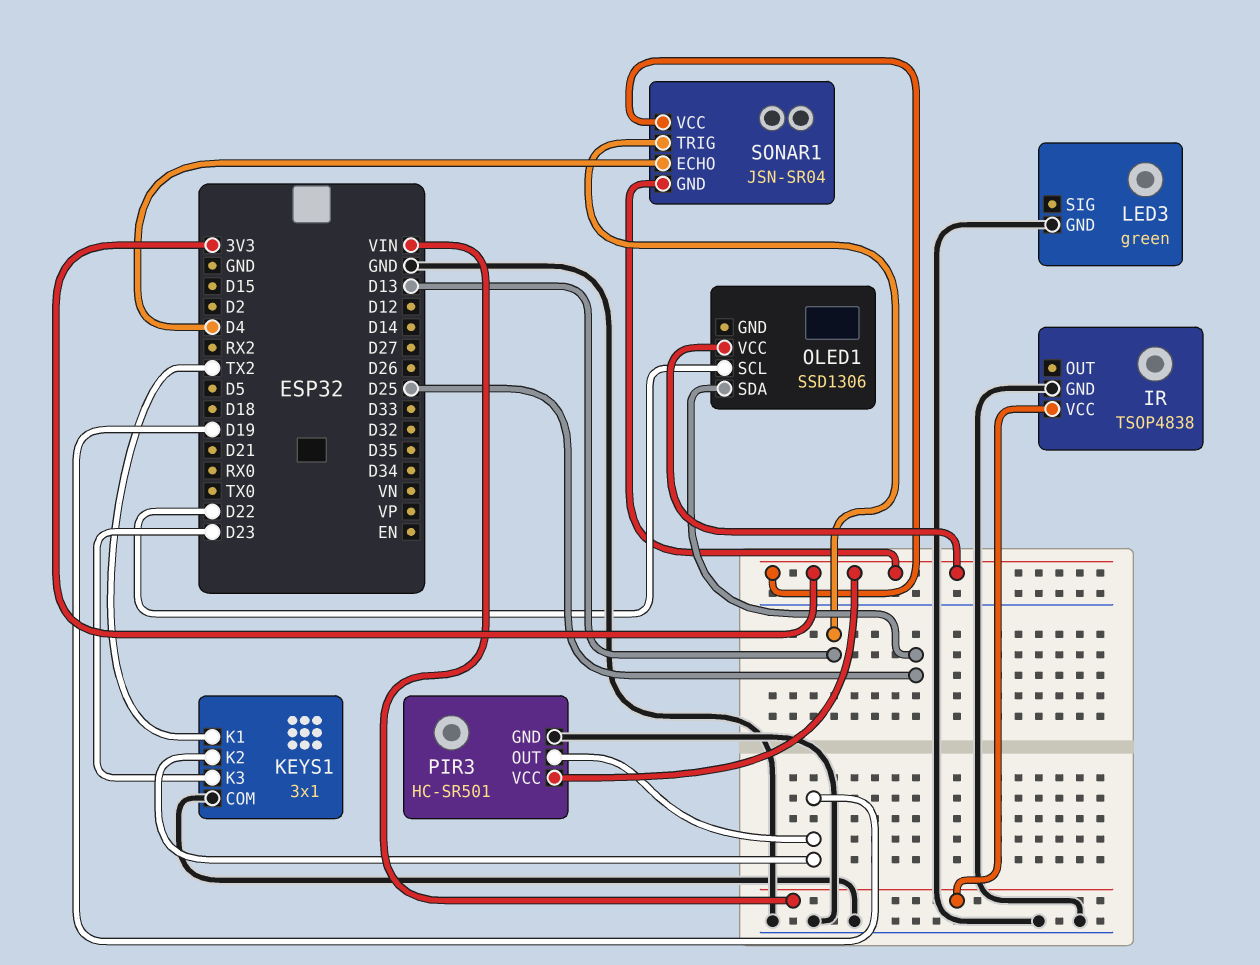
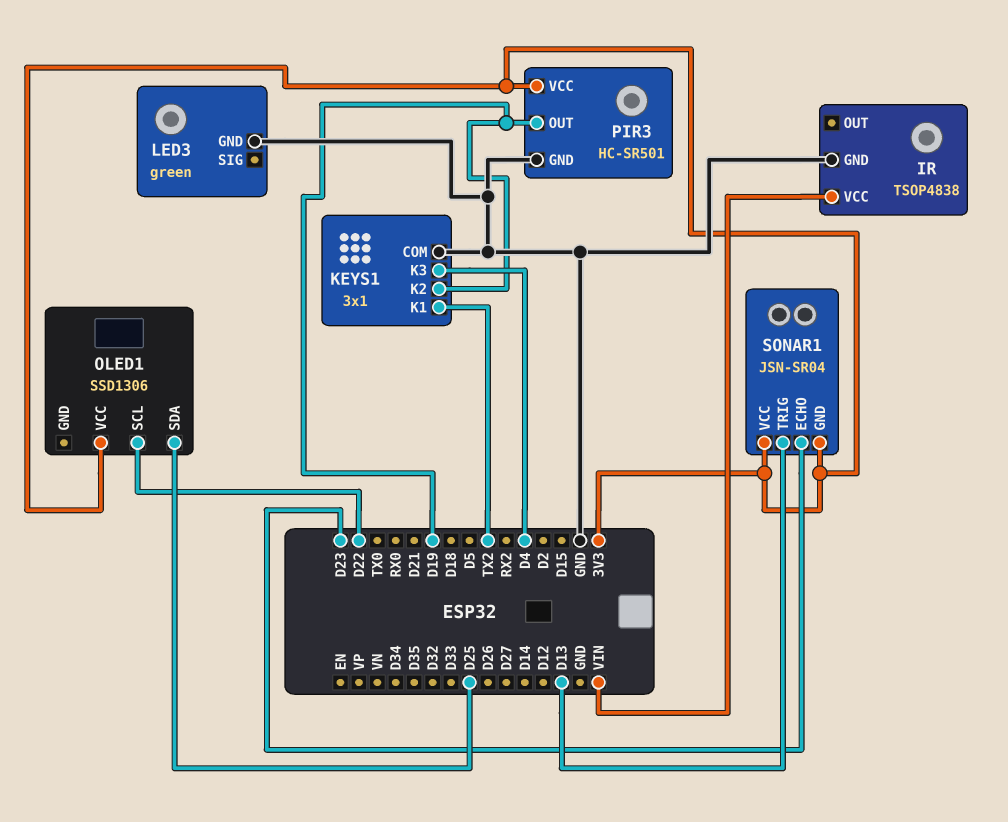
KEYS1 pin K3: D23 -> D4
SONAR1 pin ECHO: D4 -> D23

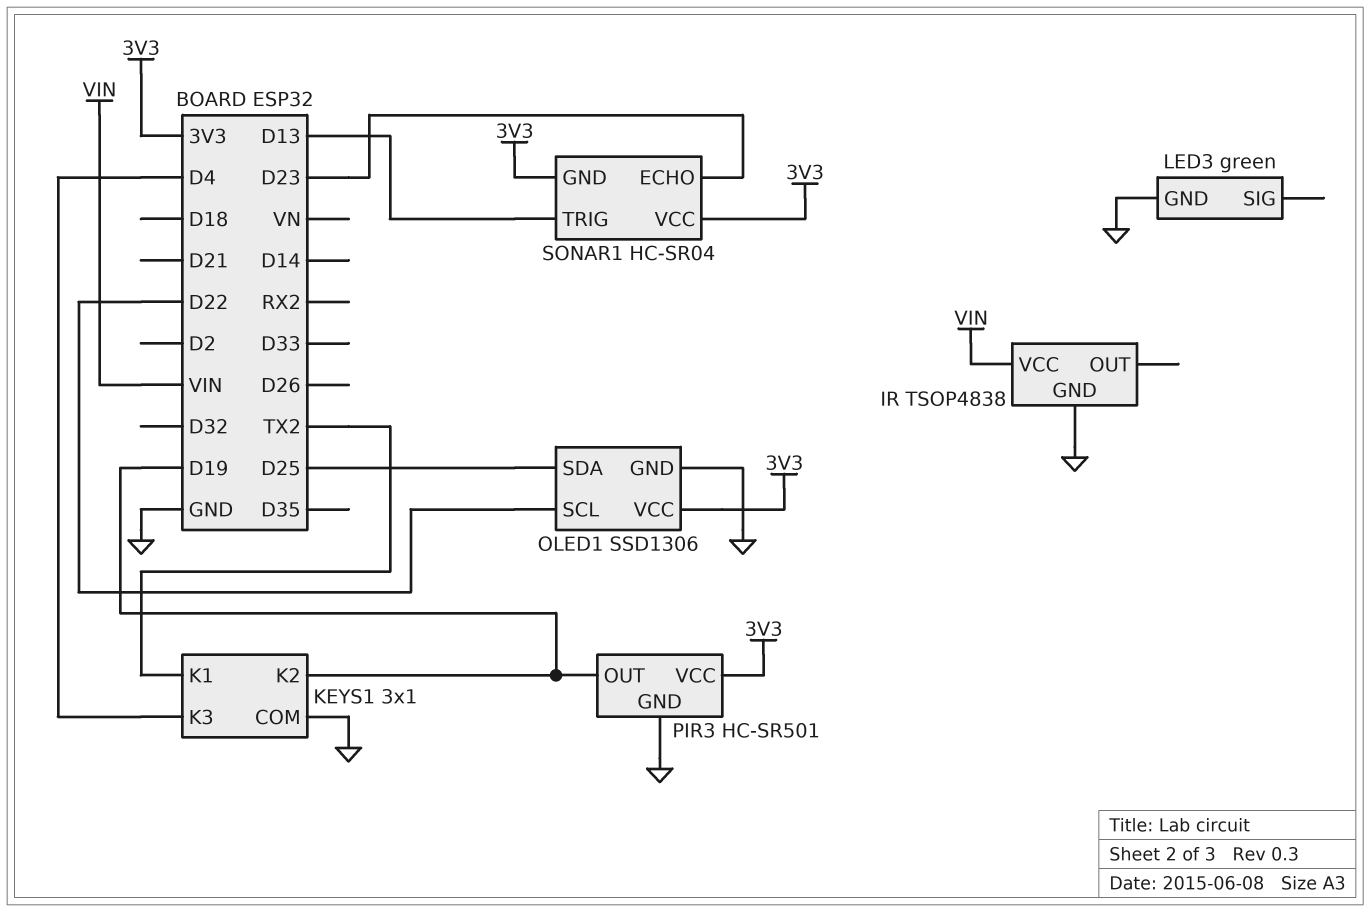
OLED1 pin GND: none -> GND
SONAR1: JSN-SR04 -> HC-SR04

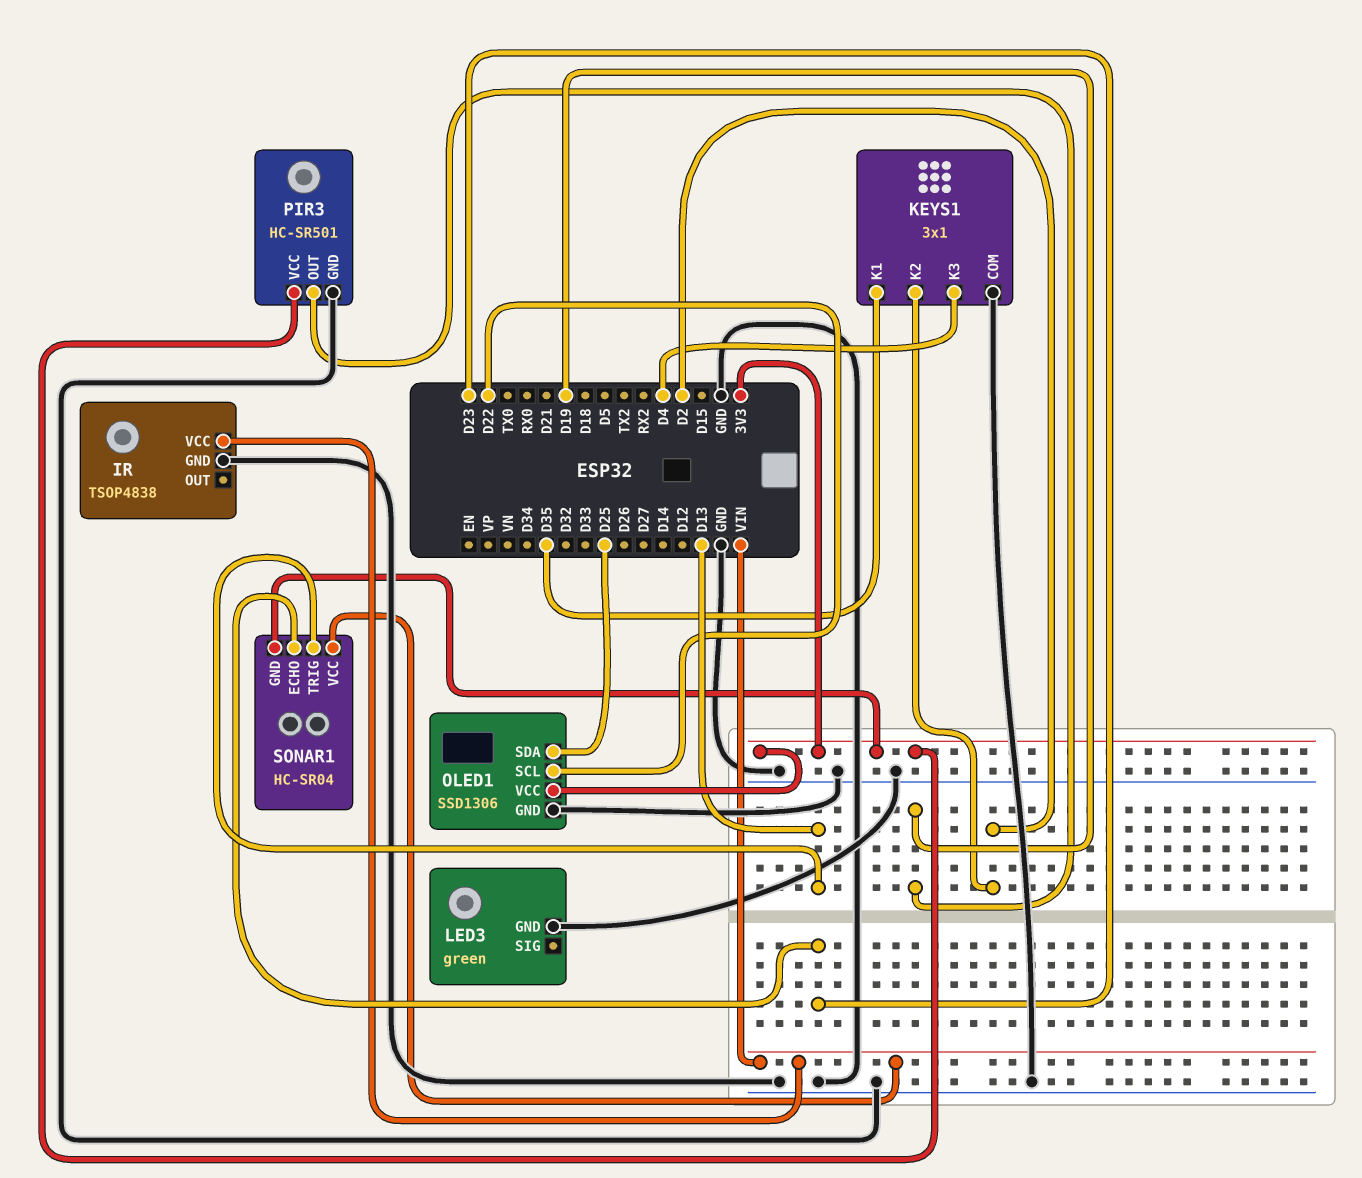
KEYS1 pin K1: TX2 -> D35
KEYS1 pin K2: D19 -> D2
SONAR1 pin VCC: 3V3 -> VIN

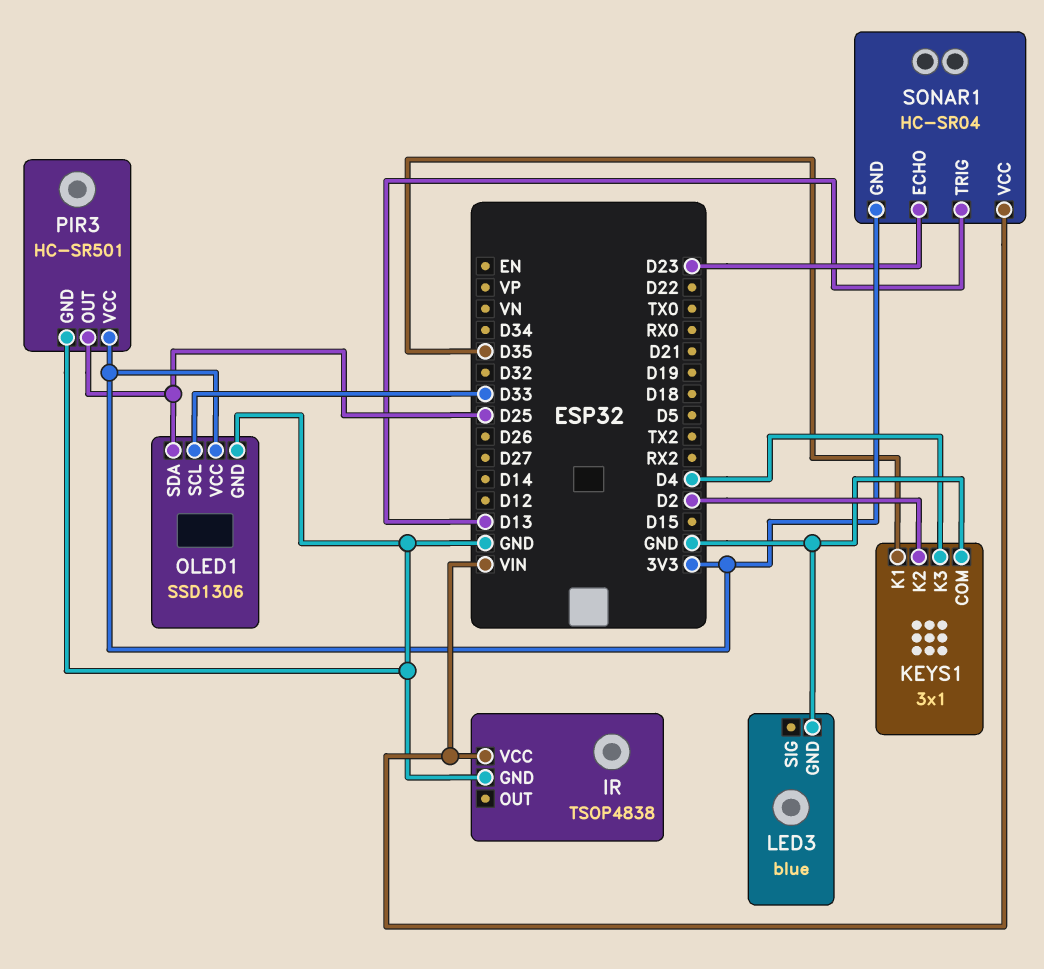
LED3: green -> blue
OLED1 pin SCL: D22 -> D33
PIR3 pin OUT: D19 -> D25

